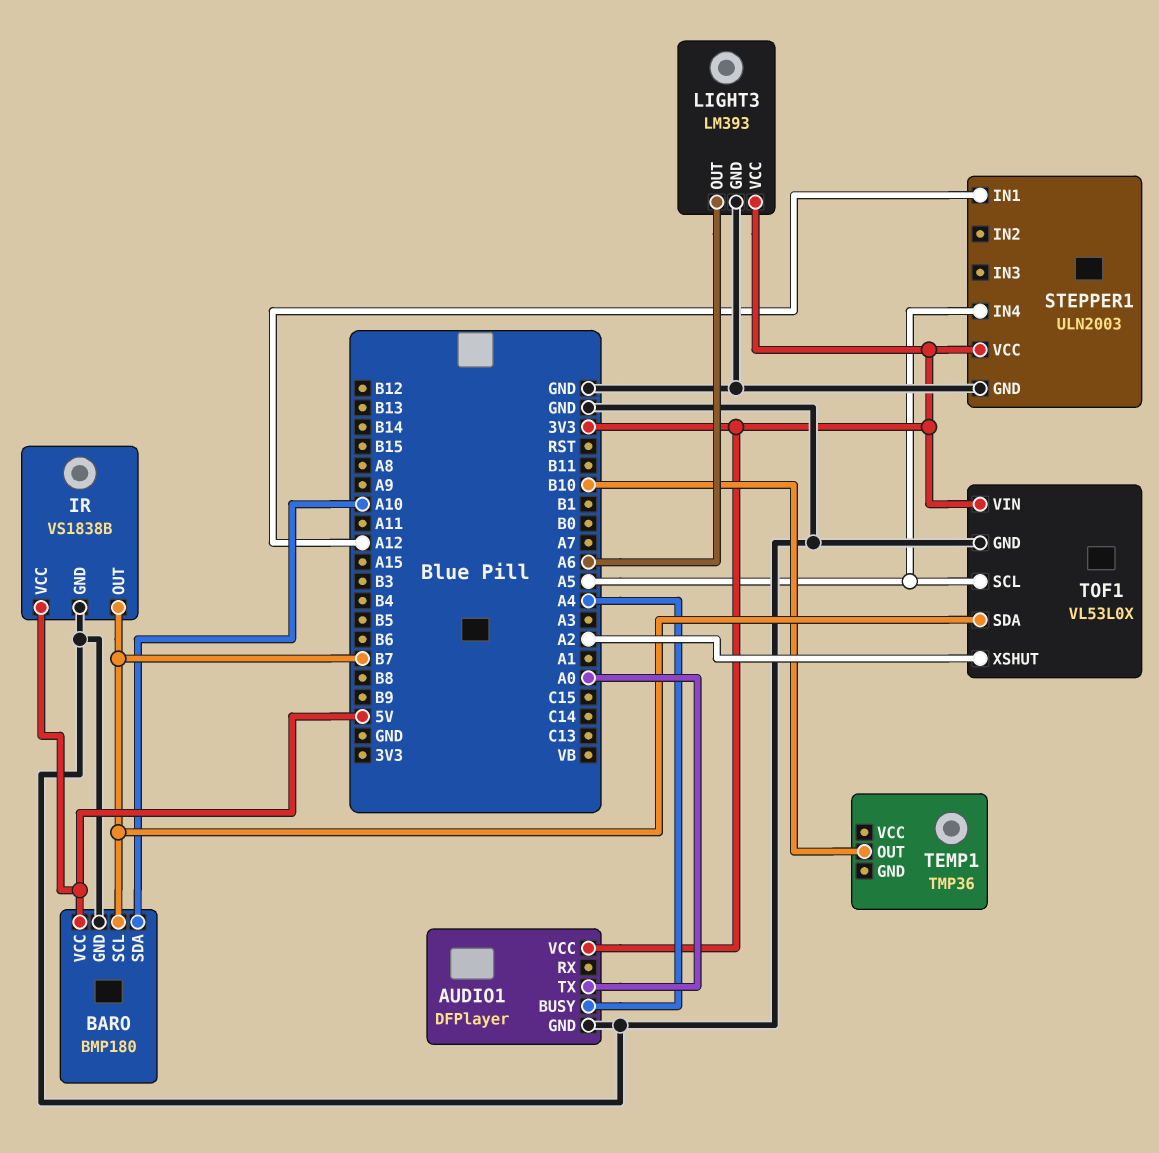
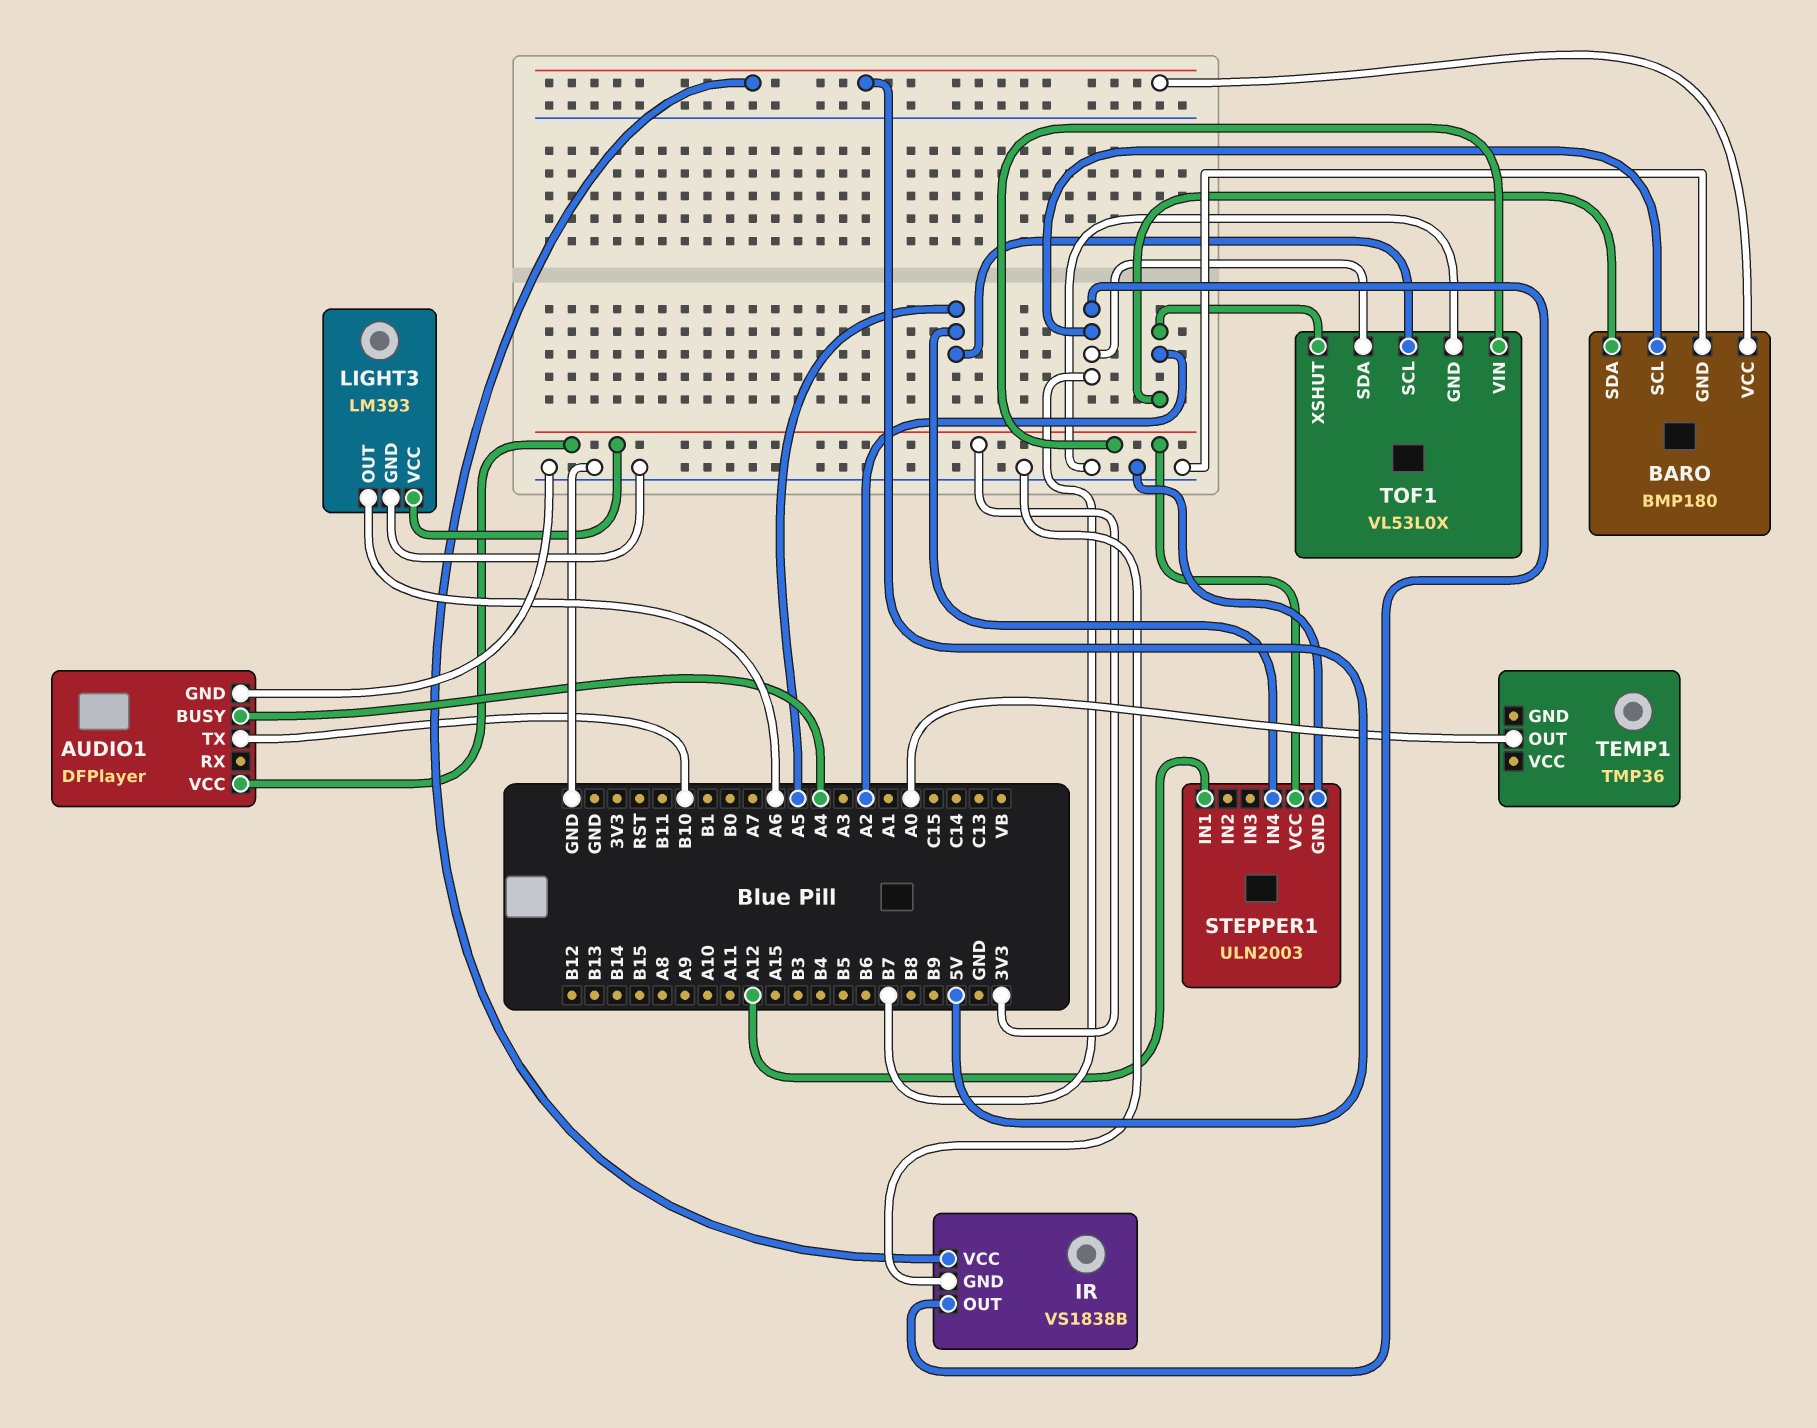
AUDIO1 pin TX: A0 -> B10
BARO pin SDA: A10 -> A2
TEMP1 pin OUT: B10 -> A0

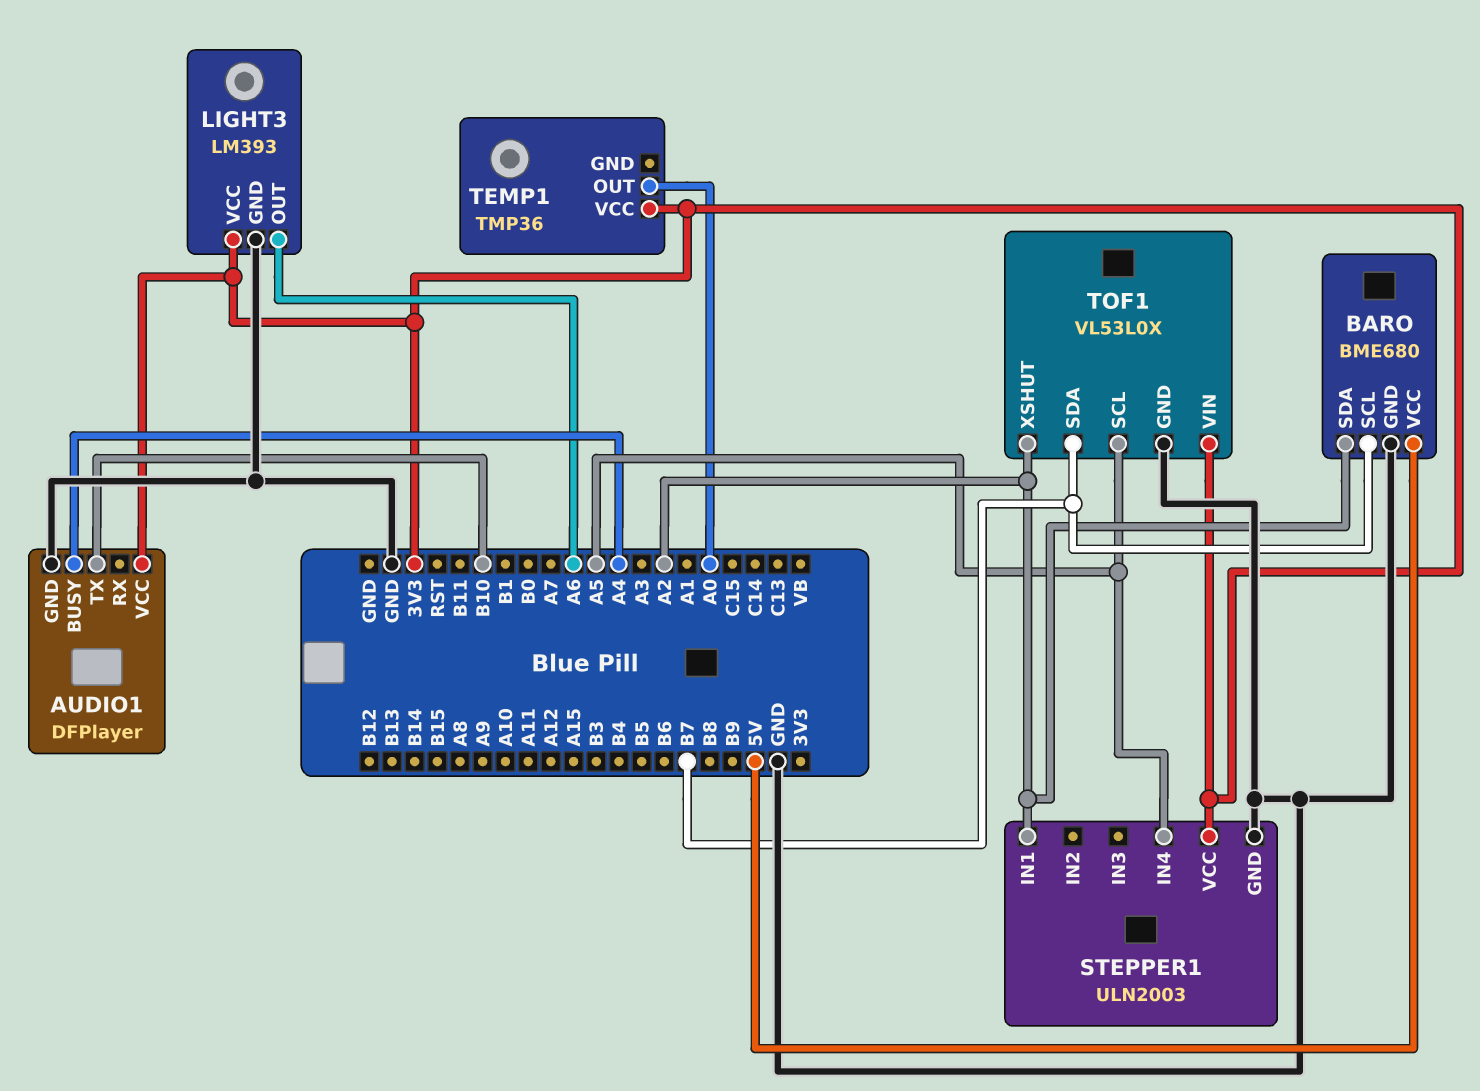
BARO: BMP180 -> BME680
IR: VS1838B -> none
IR pin GND: GND -> none
IR pin OUT: B7 -> none
IR pin VCC: 5V -> none
STEPPER1 pin IN1: A12 -> A2
TEMP1 pin VCC: none -> 3V3

